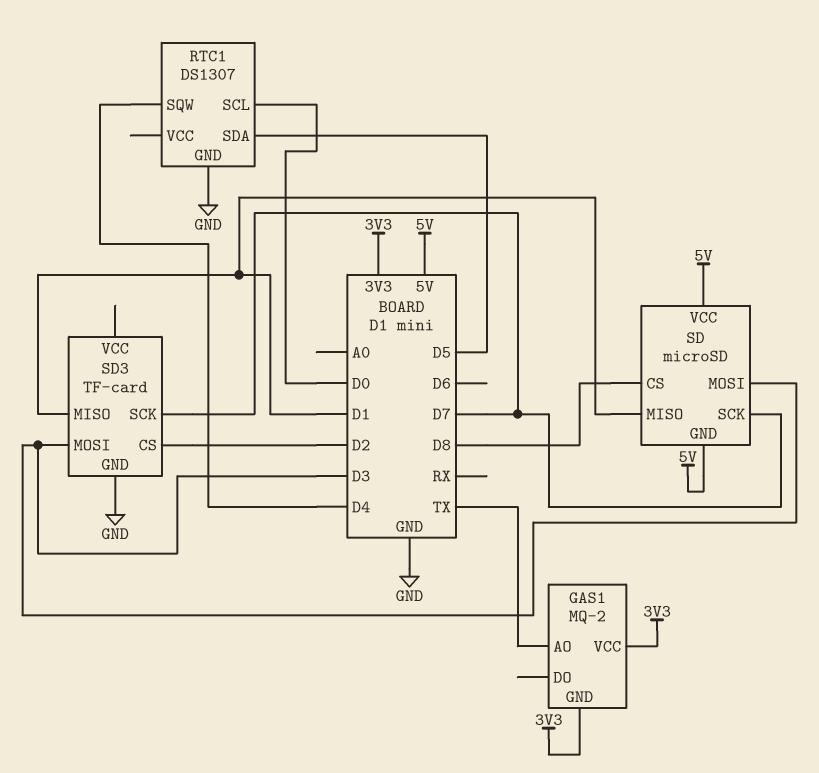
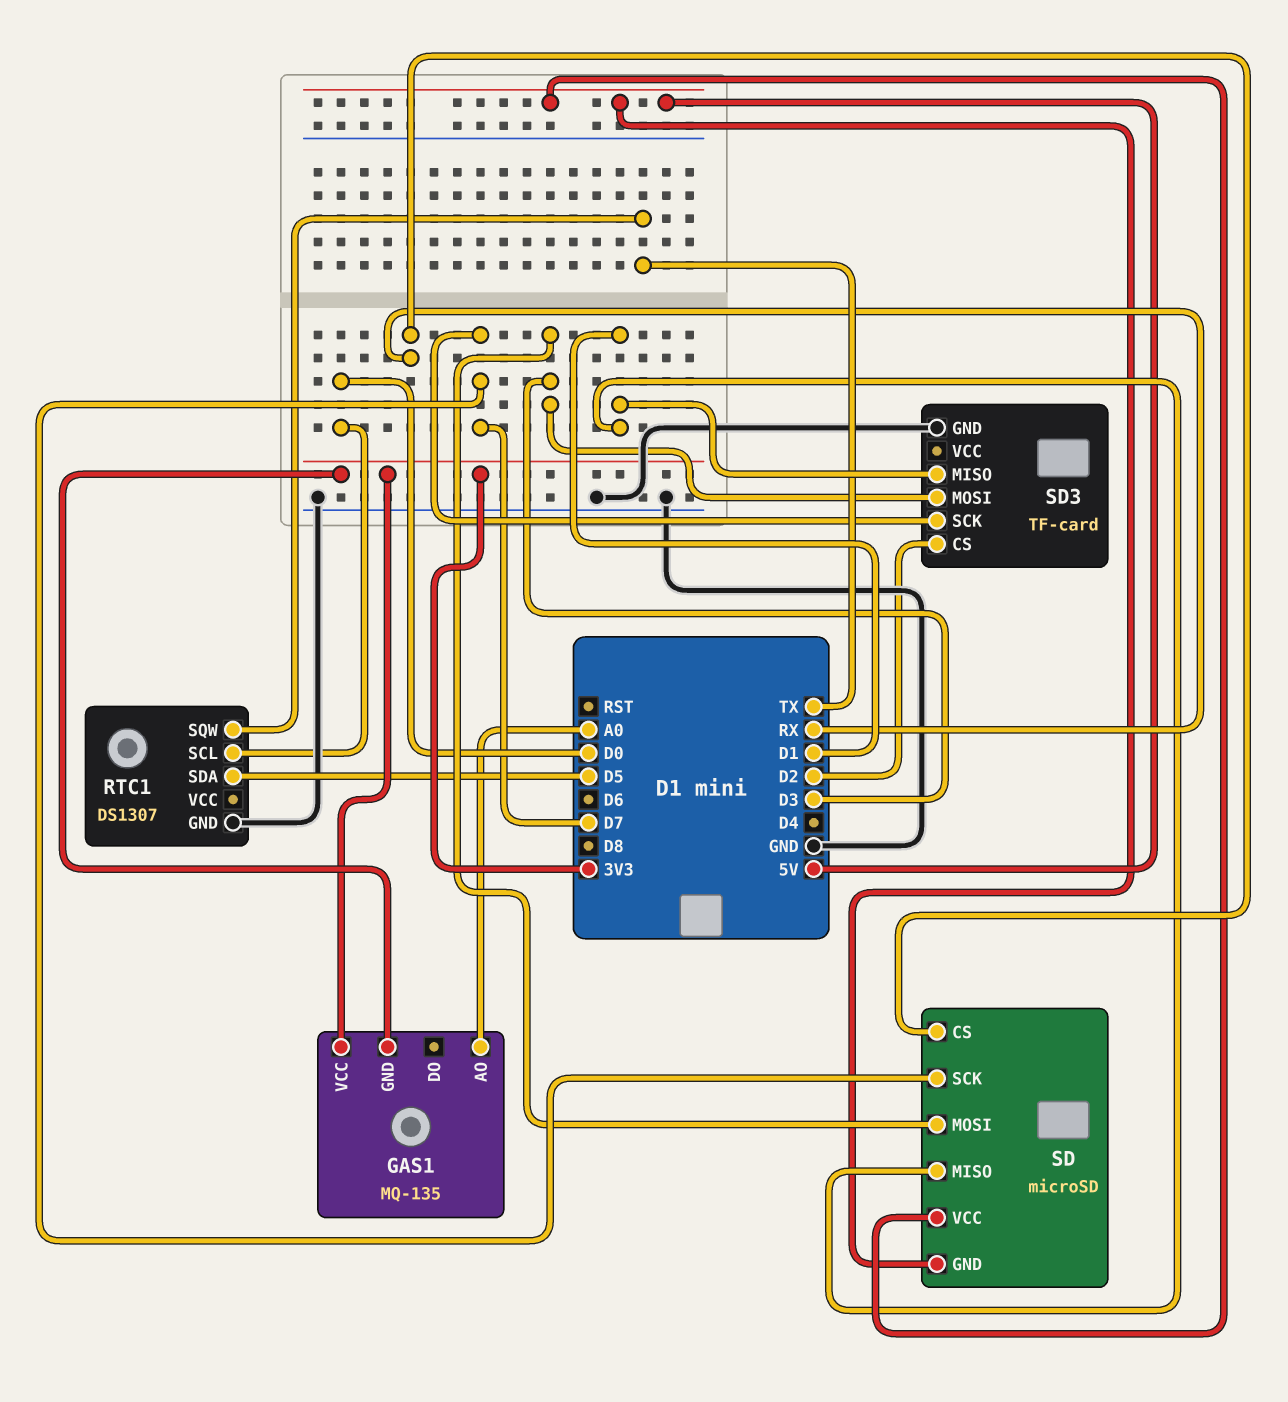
GAS1: MQ-2 -> MQ-135
GAS1 pin AO: TX -> A0
RTC1 pin SQW: D4 -> TX
SD pin CS: D8 -> RX

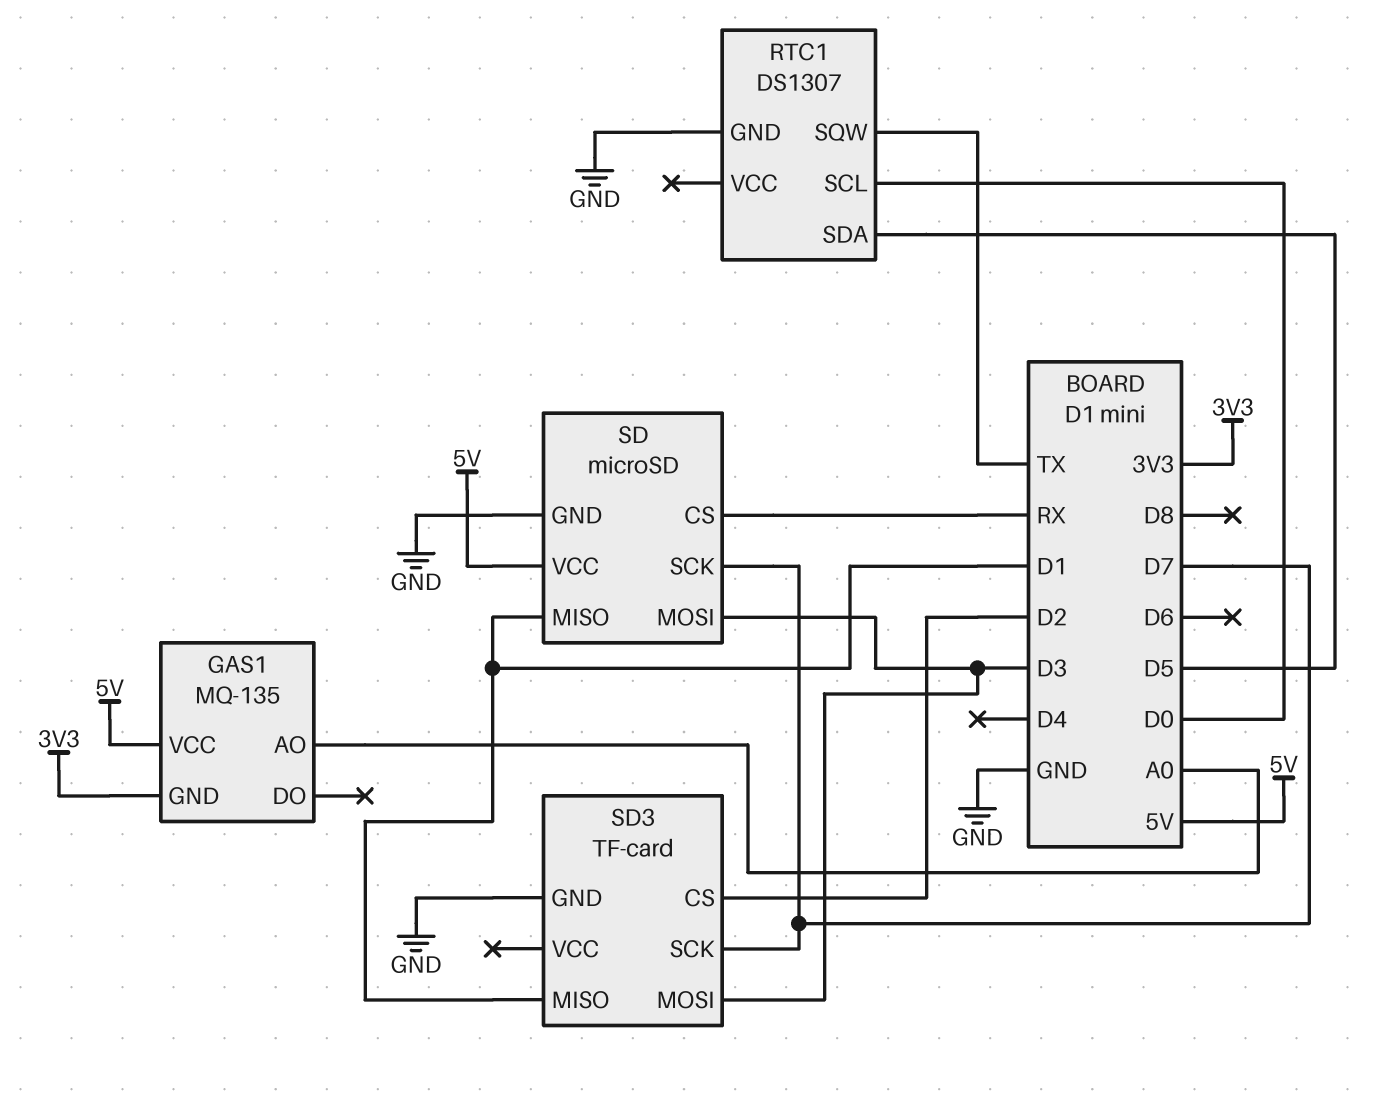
GAS1 pin VCC: 3V3 -> 5V
SD pin GND: 5V -> GND

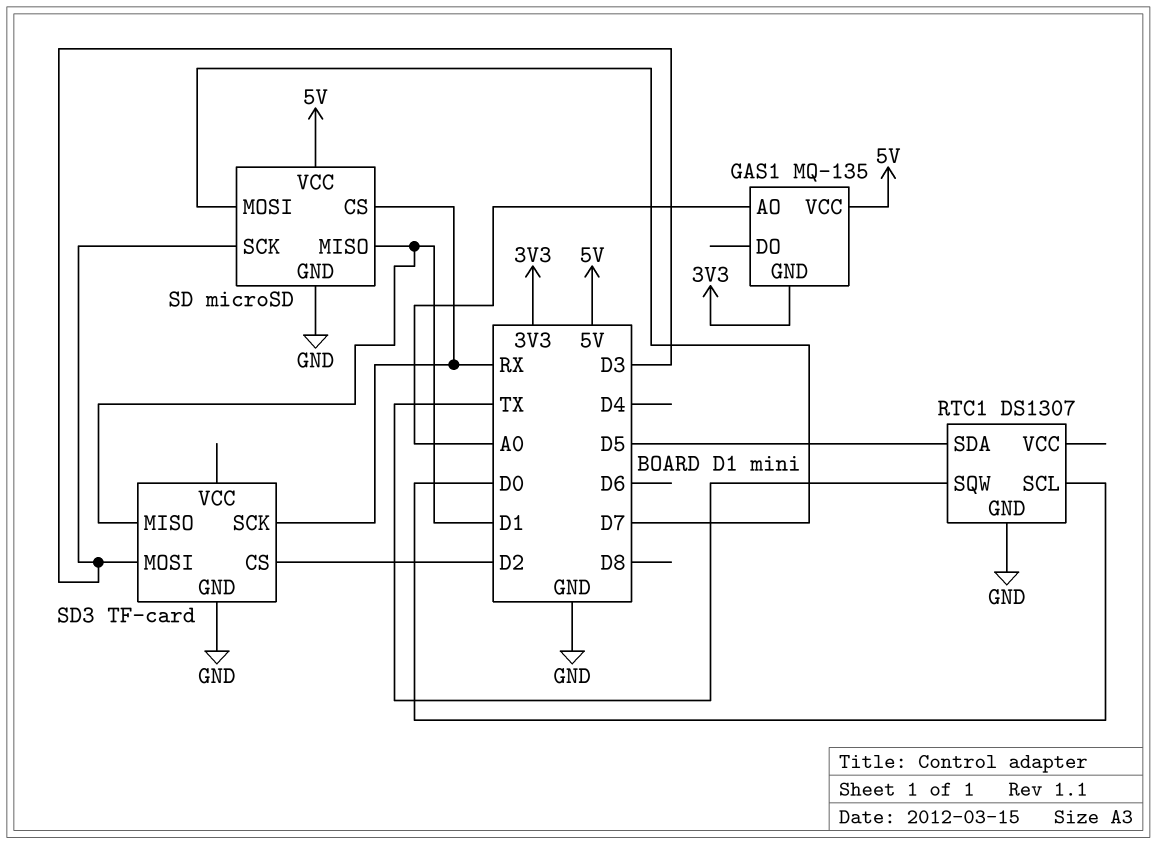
SD pin MOSI: D3 -> D7
SD pin SCK: D7 -> D3
SD3 pin SCK: D7 -> RX

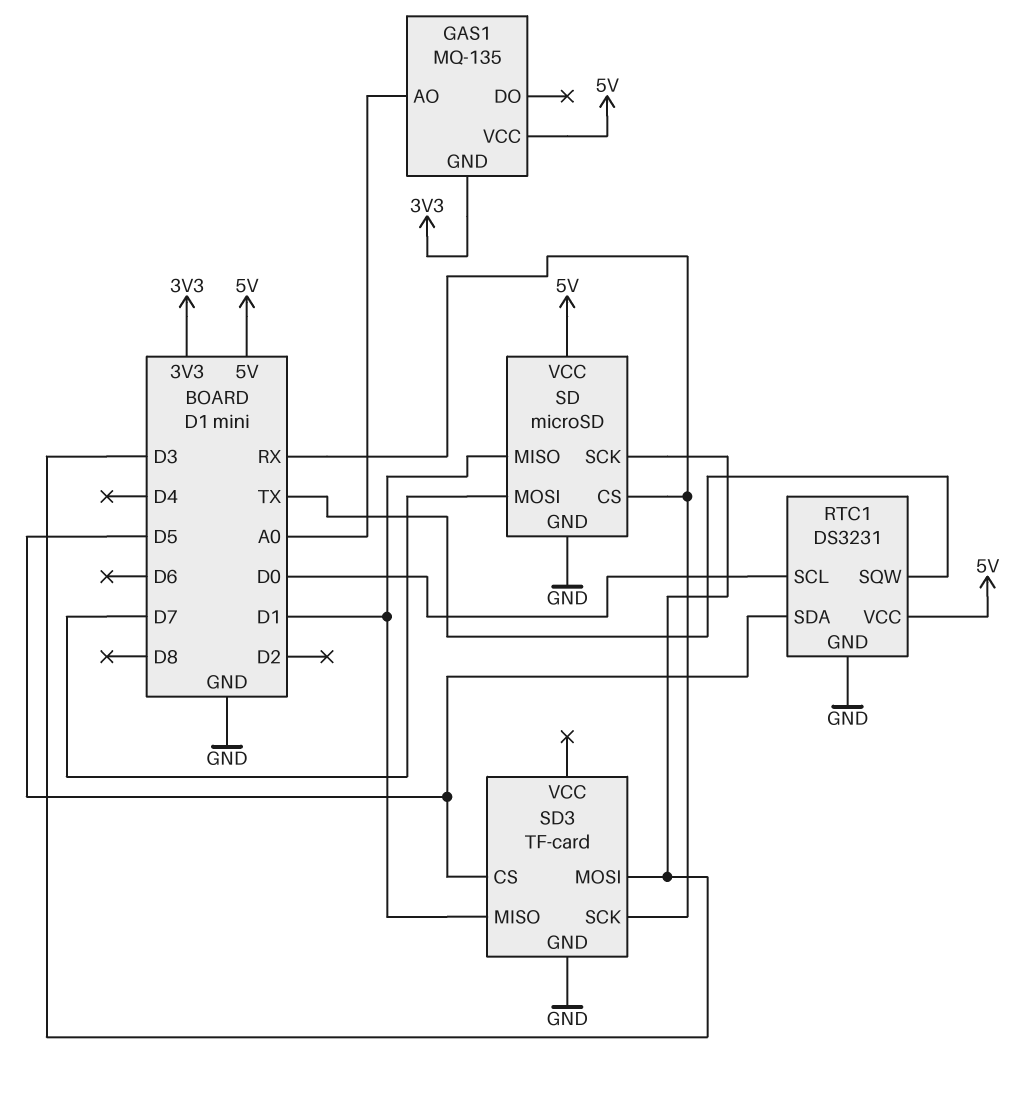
RTC1: DS1307 -> DS3231
RTC1 pin VCC: none -> 5V
SD3 pin CS: D2 -> D5

